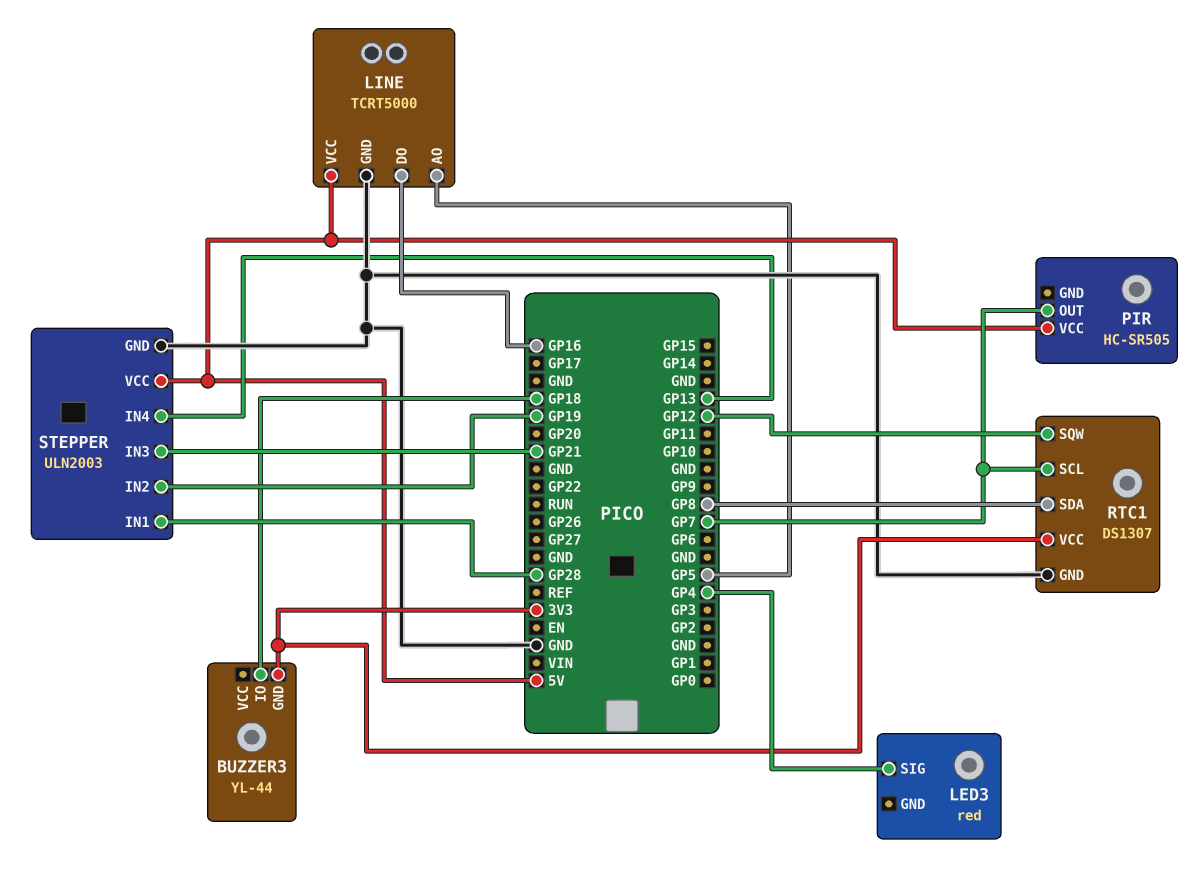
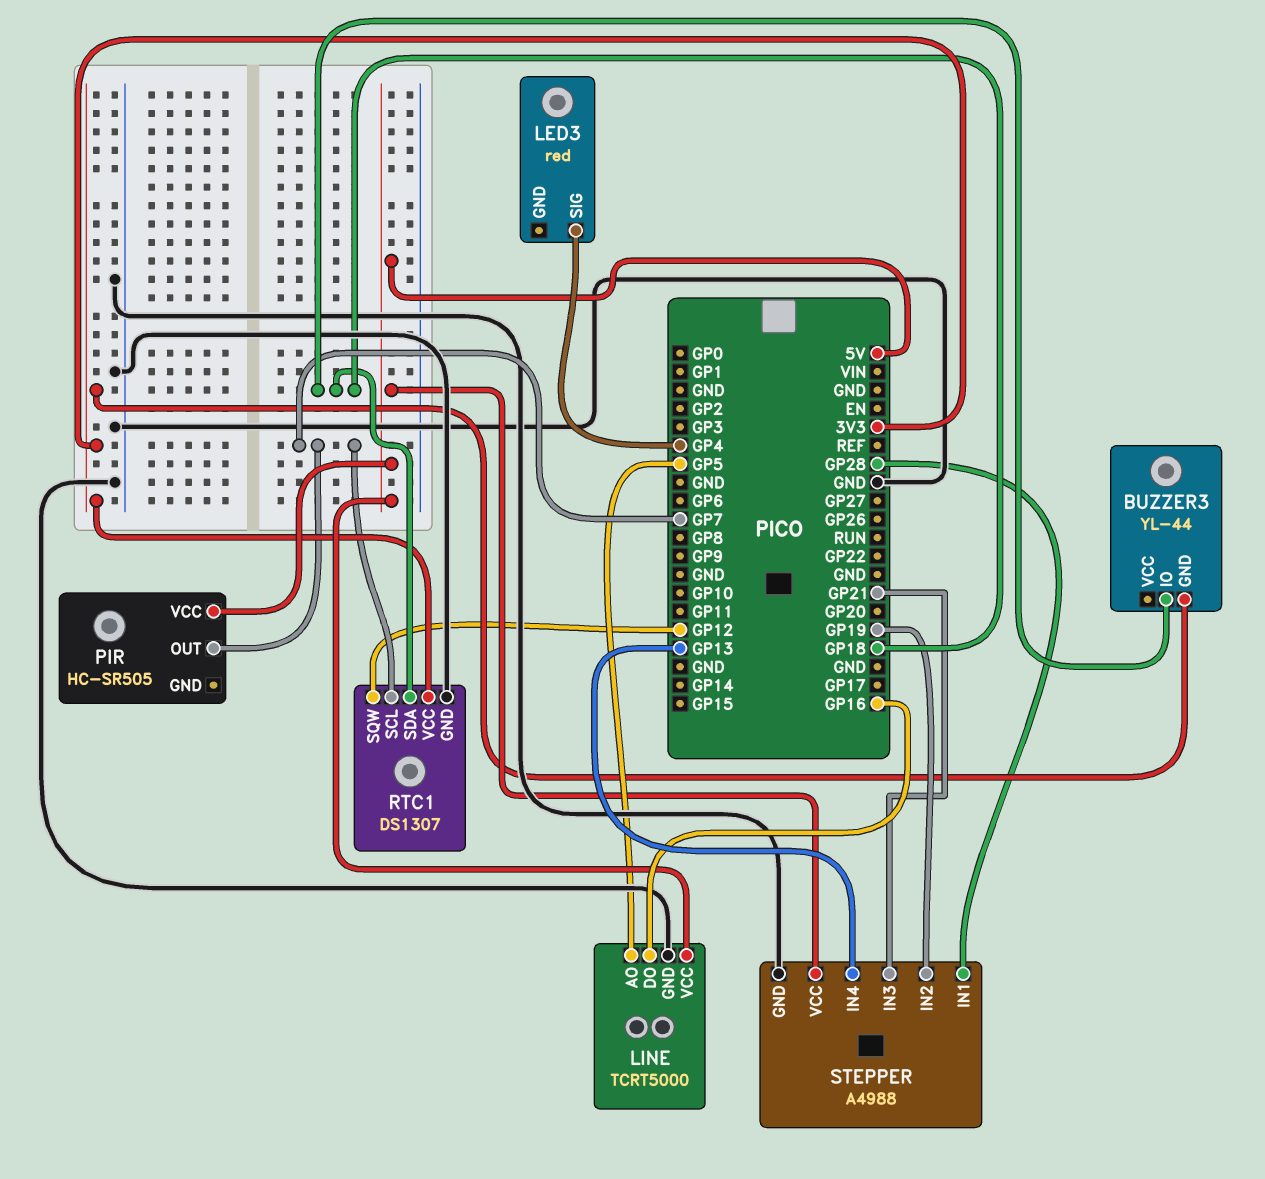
RTC1 pin SDA: GP8 -> GP18
STEPPER: ULN2003 -> A4988

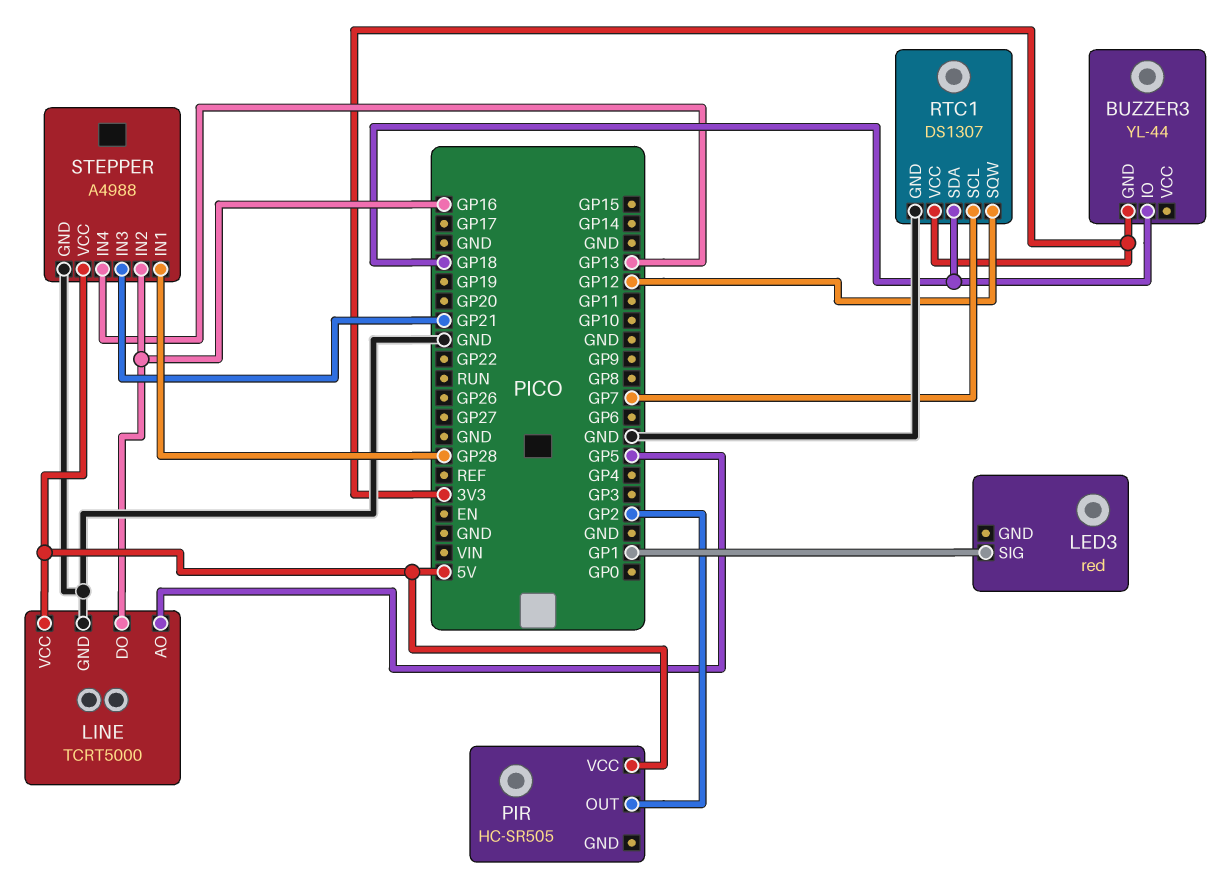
LED3 pin SIG: GP4 -> GP1
PIR pin OUT: GP7 -> GP2
STEPPER pin IN2: GP19 -> GP16

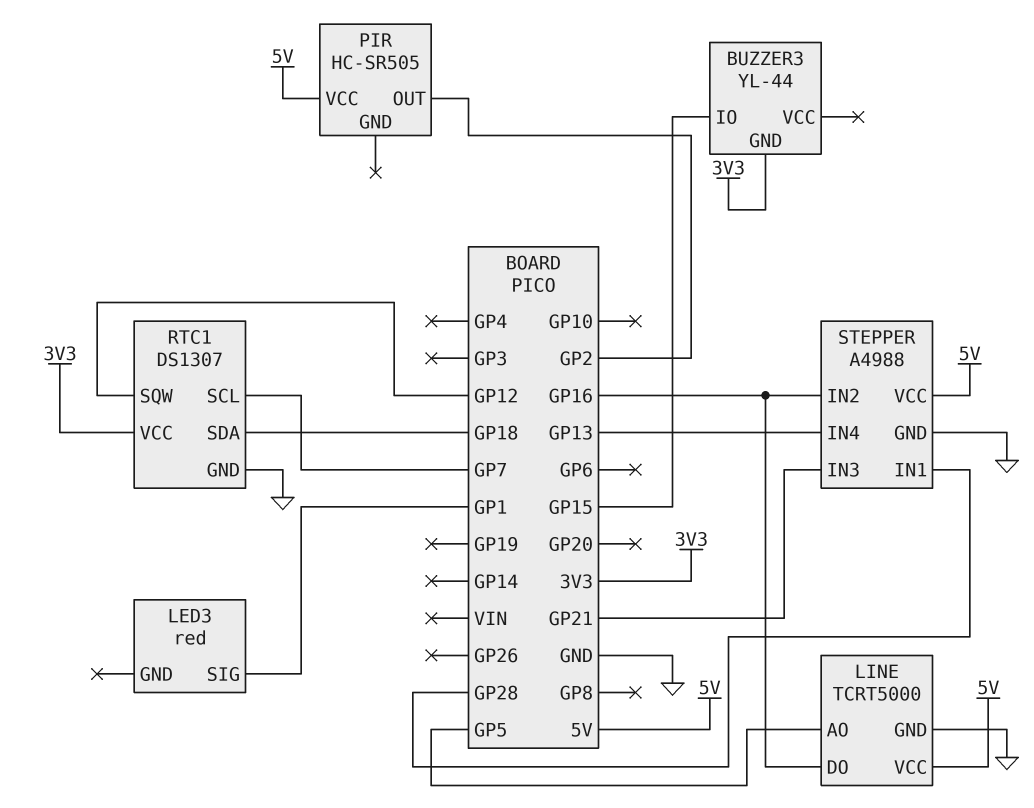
BUZZER3 pin IO: GP18 -> GP15

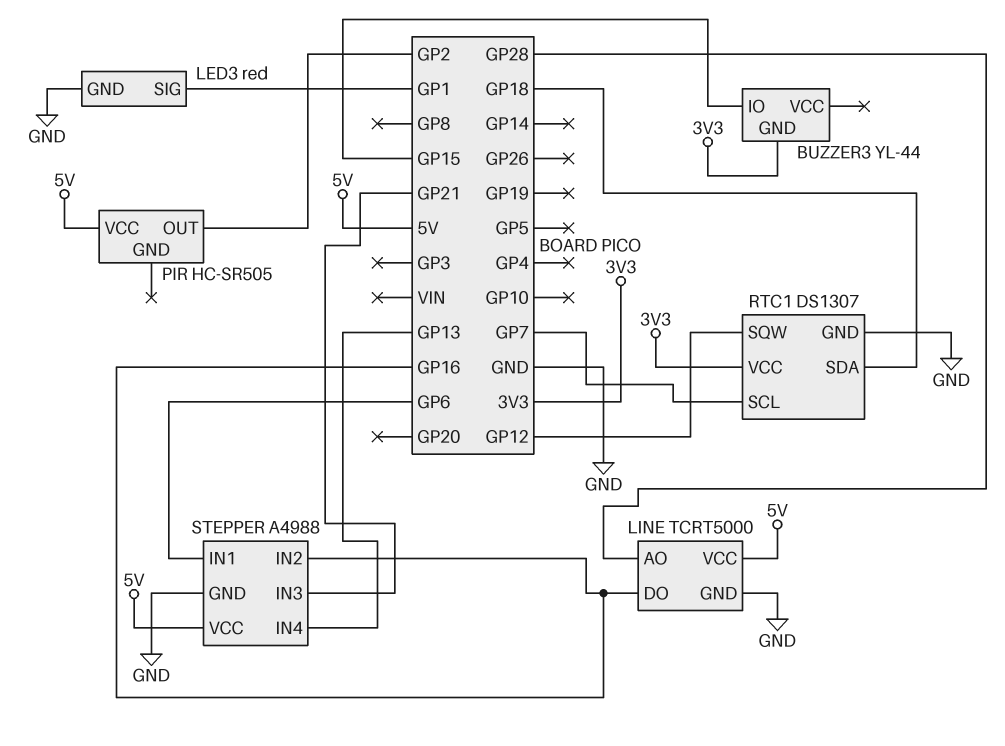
LED3 pin GND: none -> GND
LINE pin AO: GP5 -> GP28
STEPPER pin IN1: GP28 -> GP6

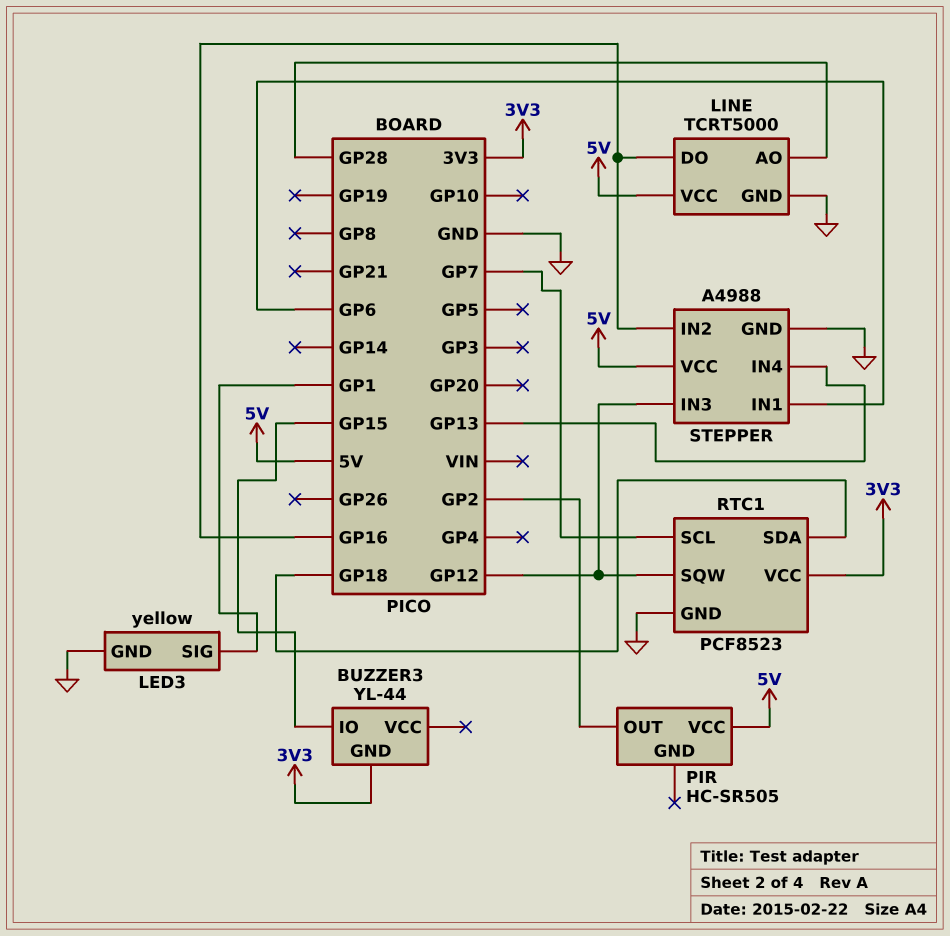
LED3: red -> yellow
RTC1: DS1307 -> PCF8523
STEPPER pin IN3: GP21 -> GP12

